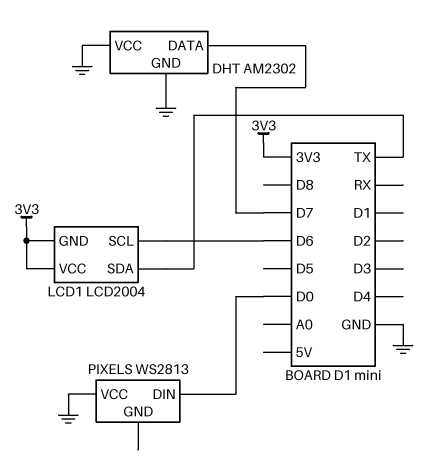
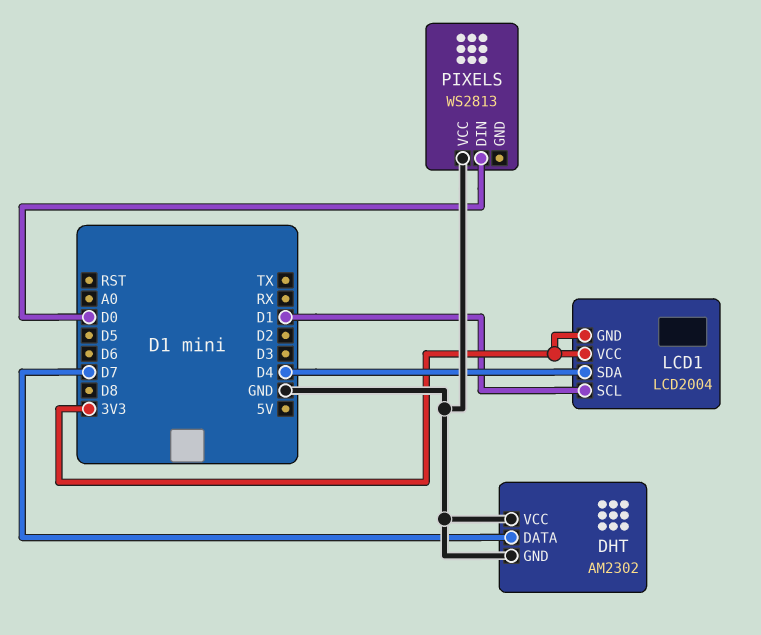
LCD1 pin SCL: D6 -> D1
LCD1 pin SDA: TX -> D4

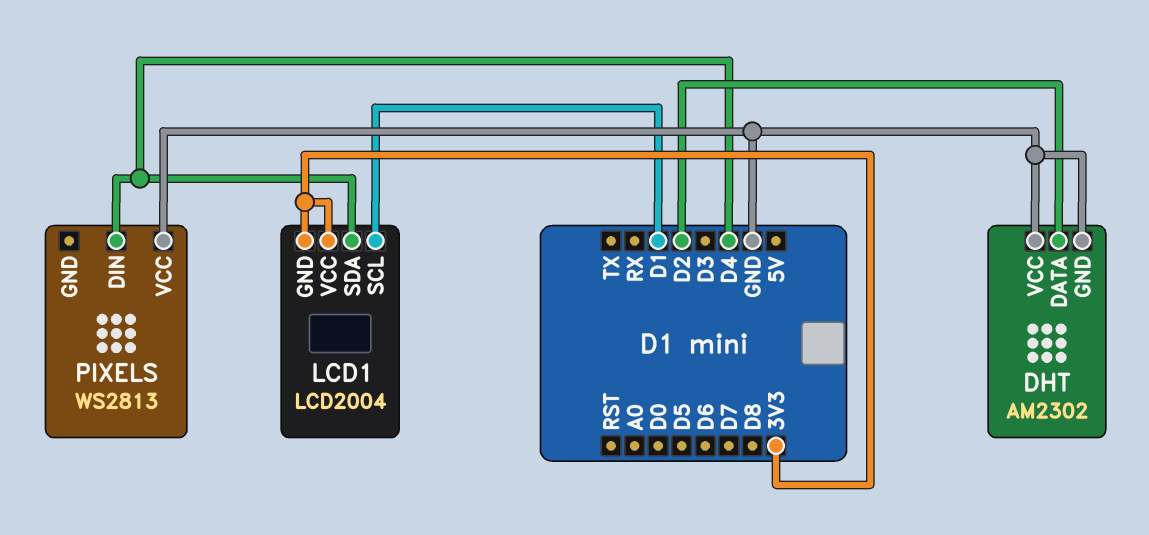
DHT pin DATA: D7 -> D2
PIXELS pin DIN: D0 -> D4

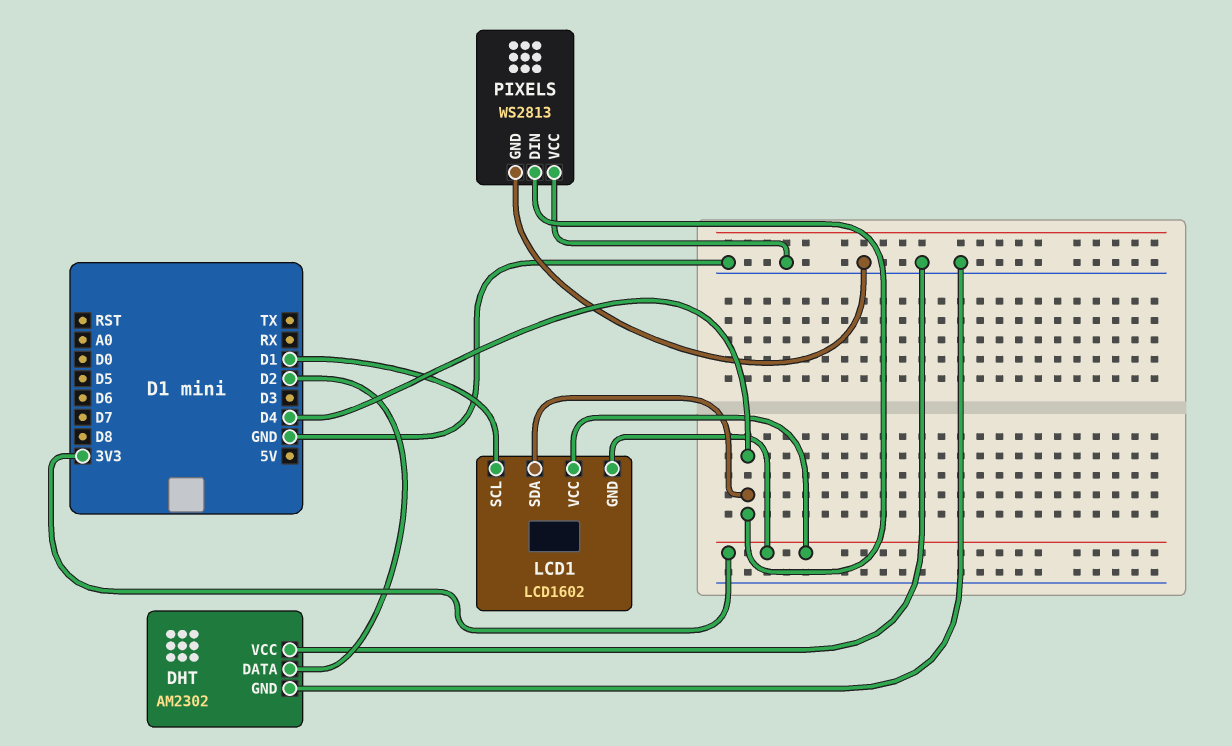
LCD1: LCD2004 -> LCD1602
PIXELS pin GND: none -> GND

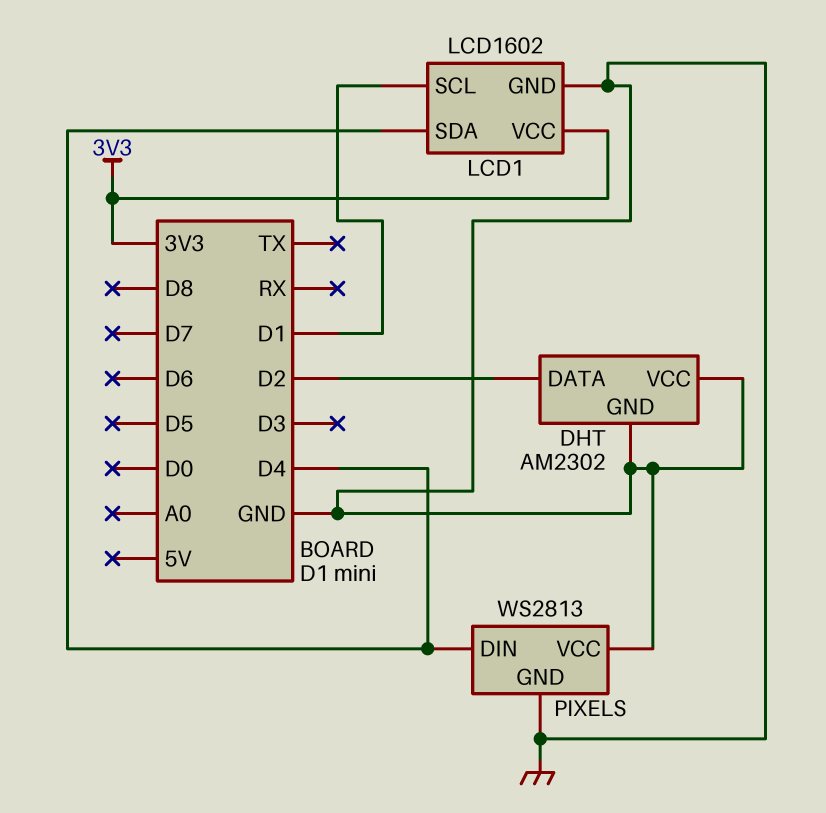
LCD1 pin GND: 3V3 -> GND

